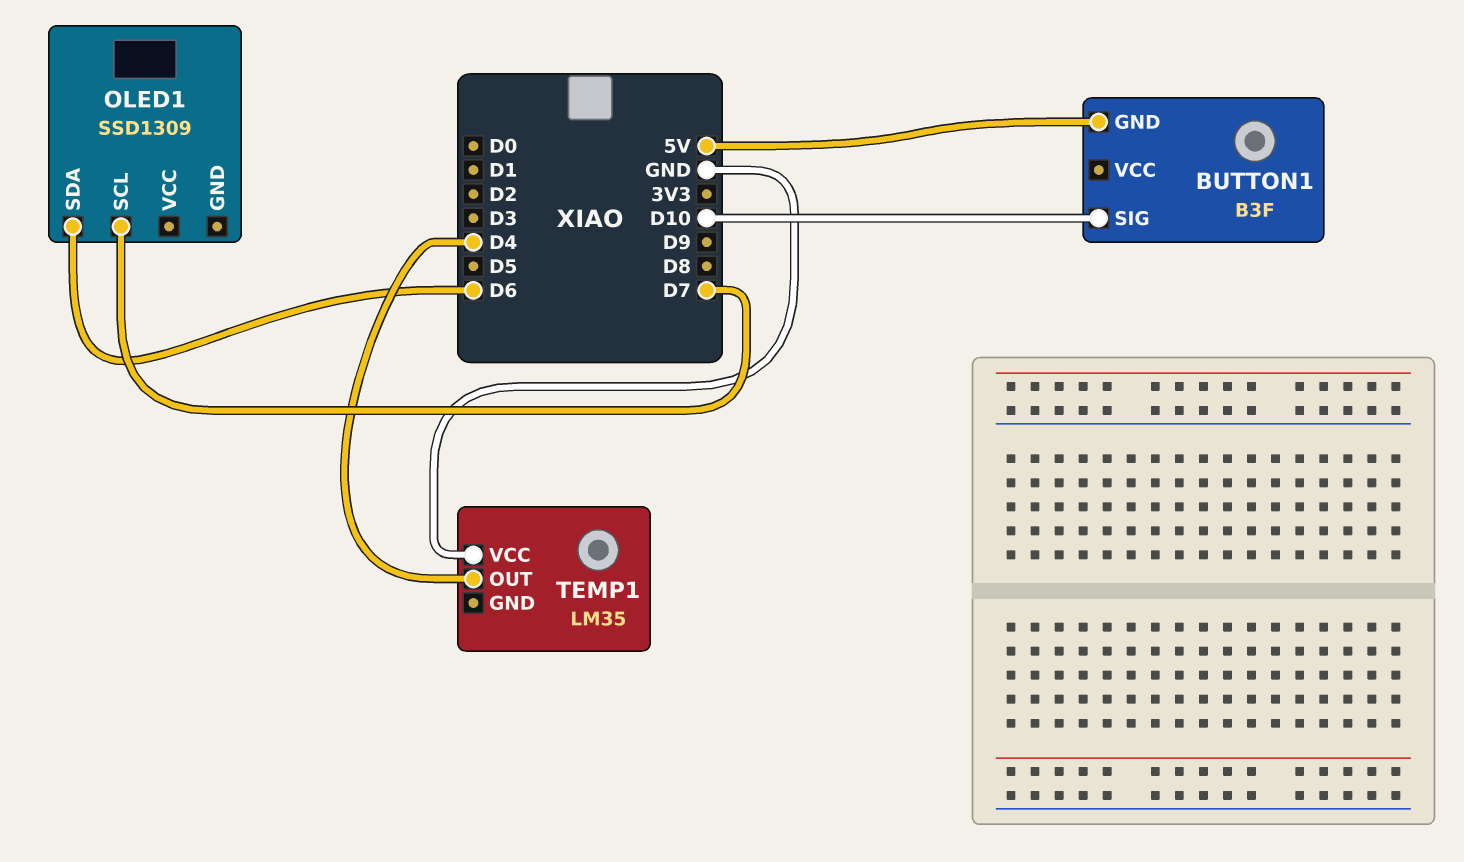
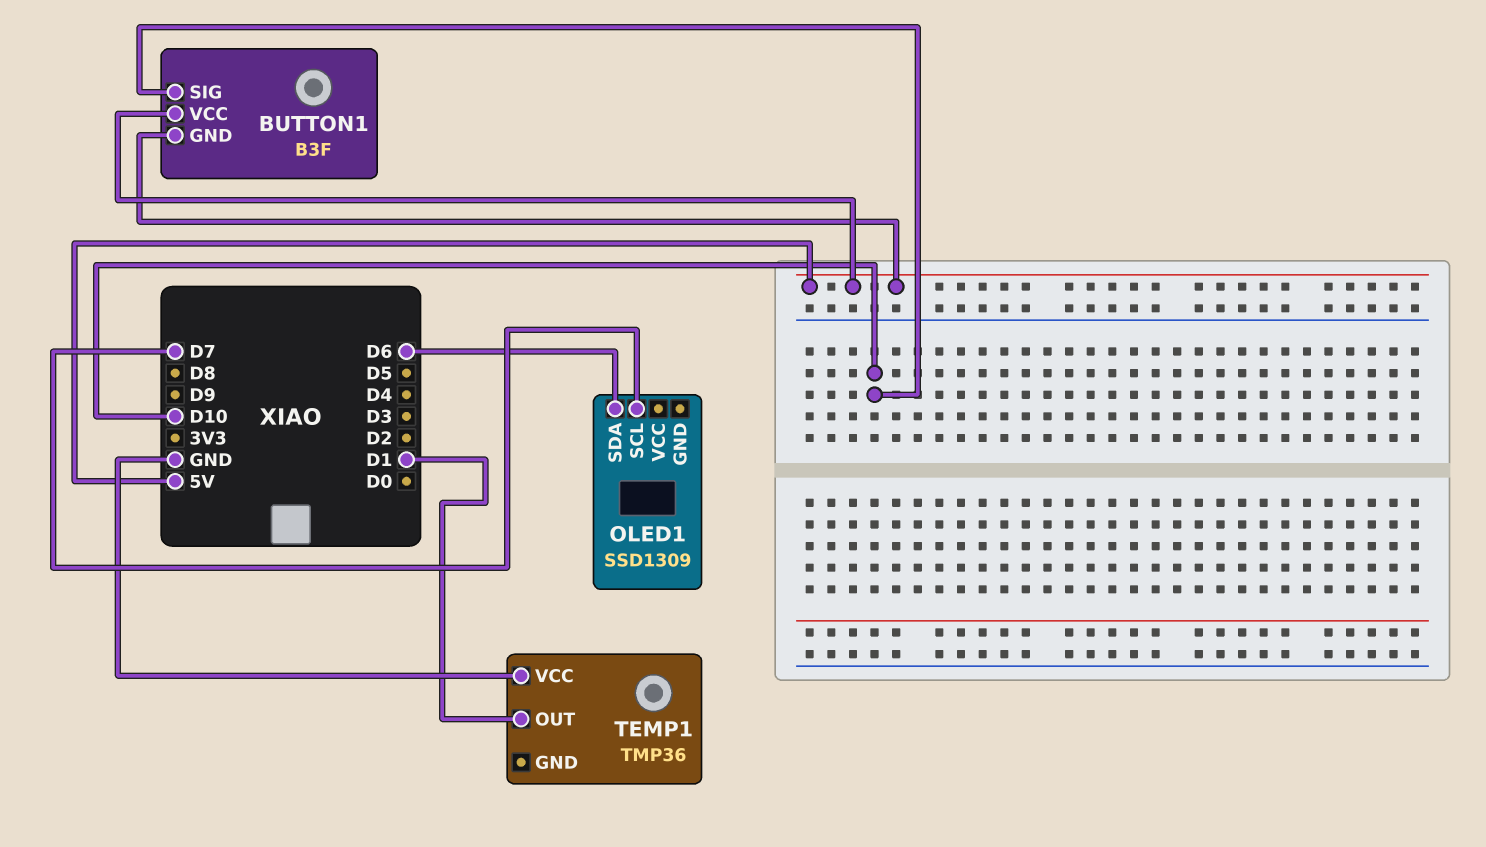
BUTTON1 pin VCC: none -> 5V
TEMP1: LM35 -> TMP36
TEMP1 pin OUT: D4 -> D1

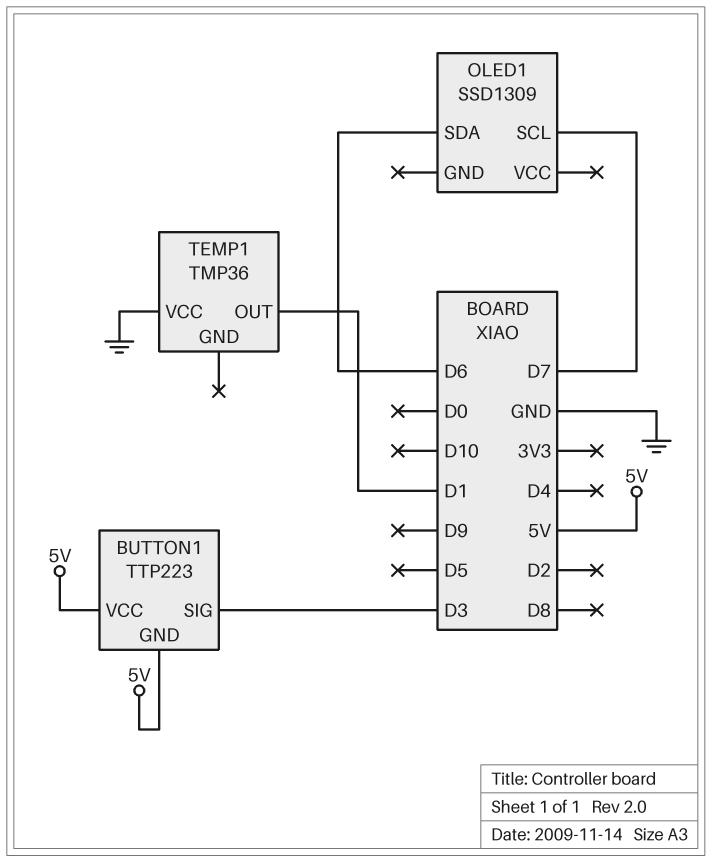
BUTTON1: B3F -> TTP223
BUTTON1 pin SIG: D10 -> D3

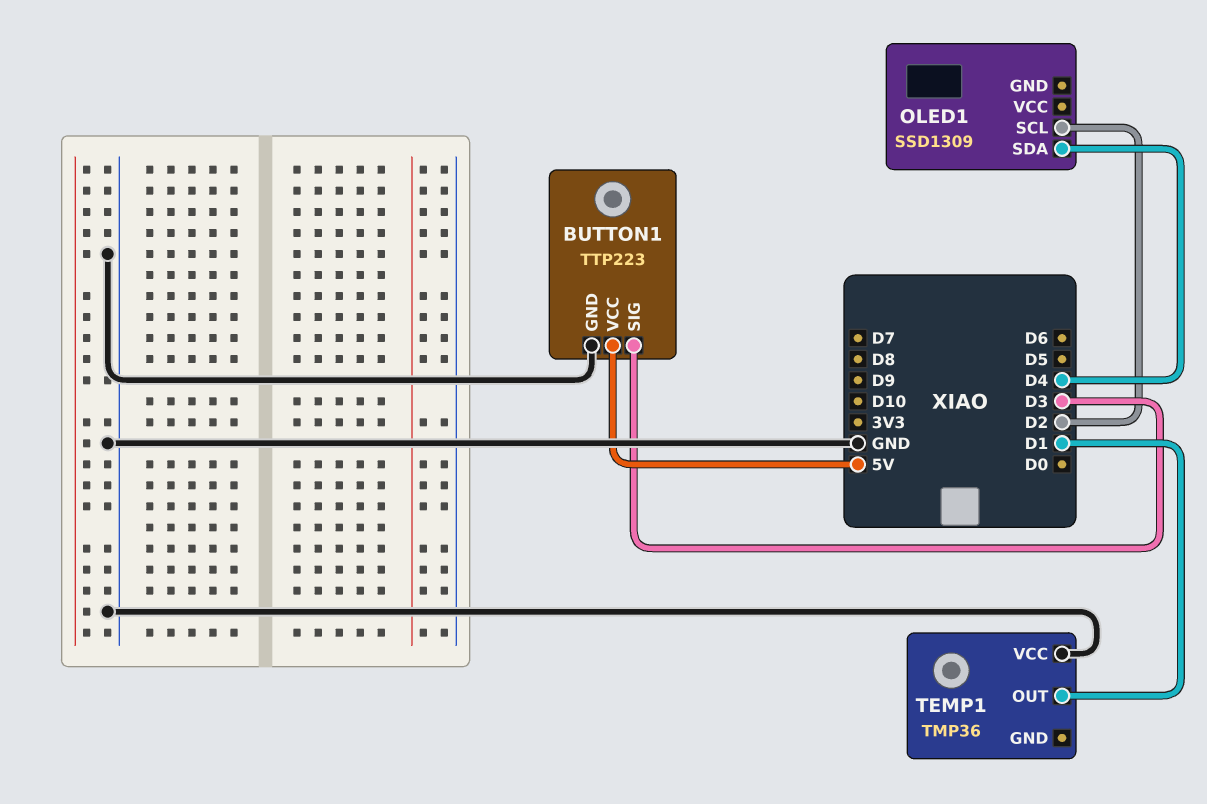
BUTTON1 pin GND: 5V -> GND
OLED1 pin SCL: D7 -> D2
OLED1 pin SDA: D6 -> D4

